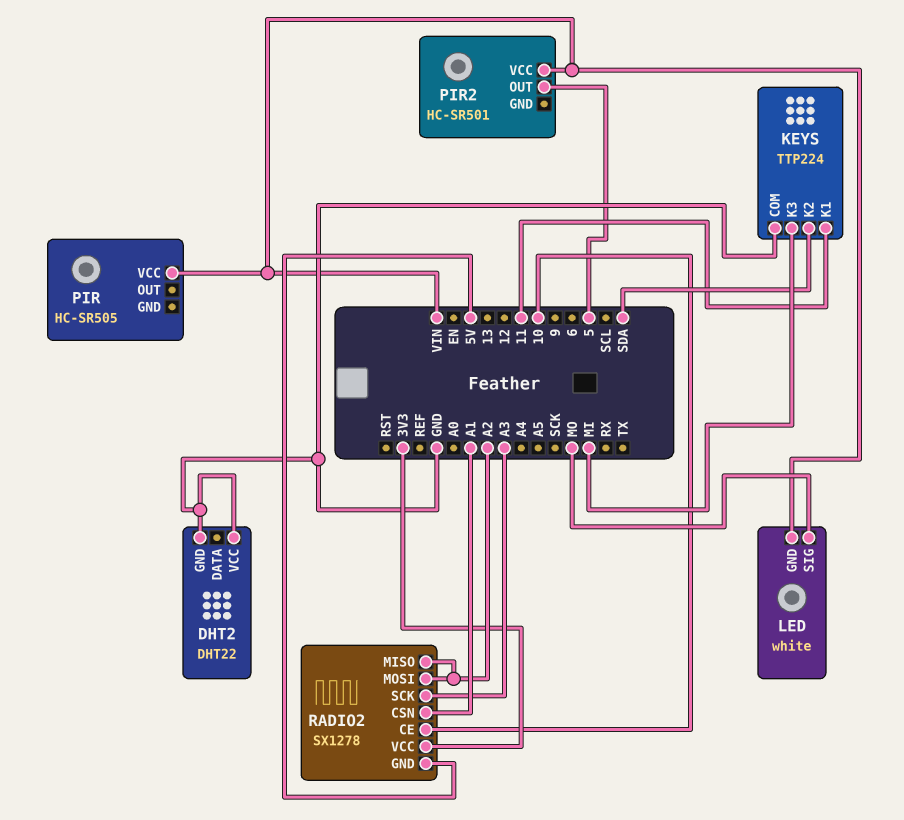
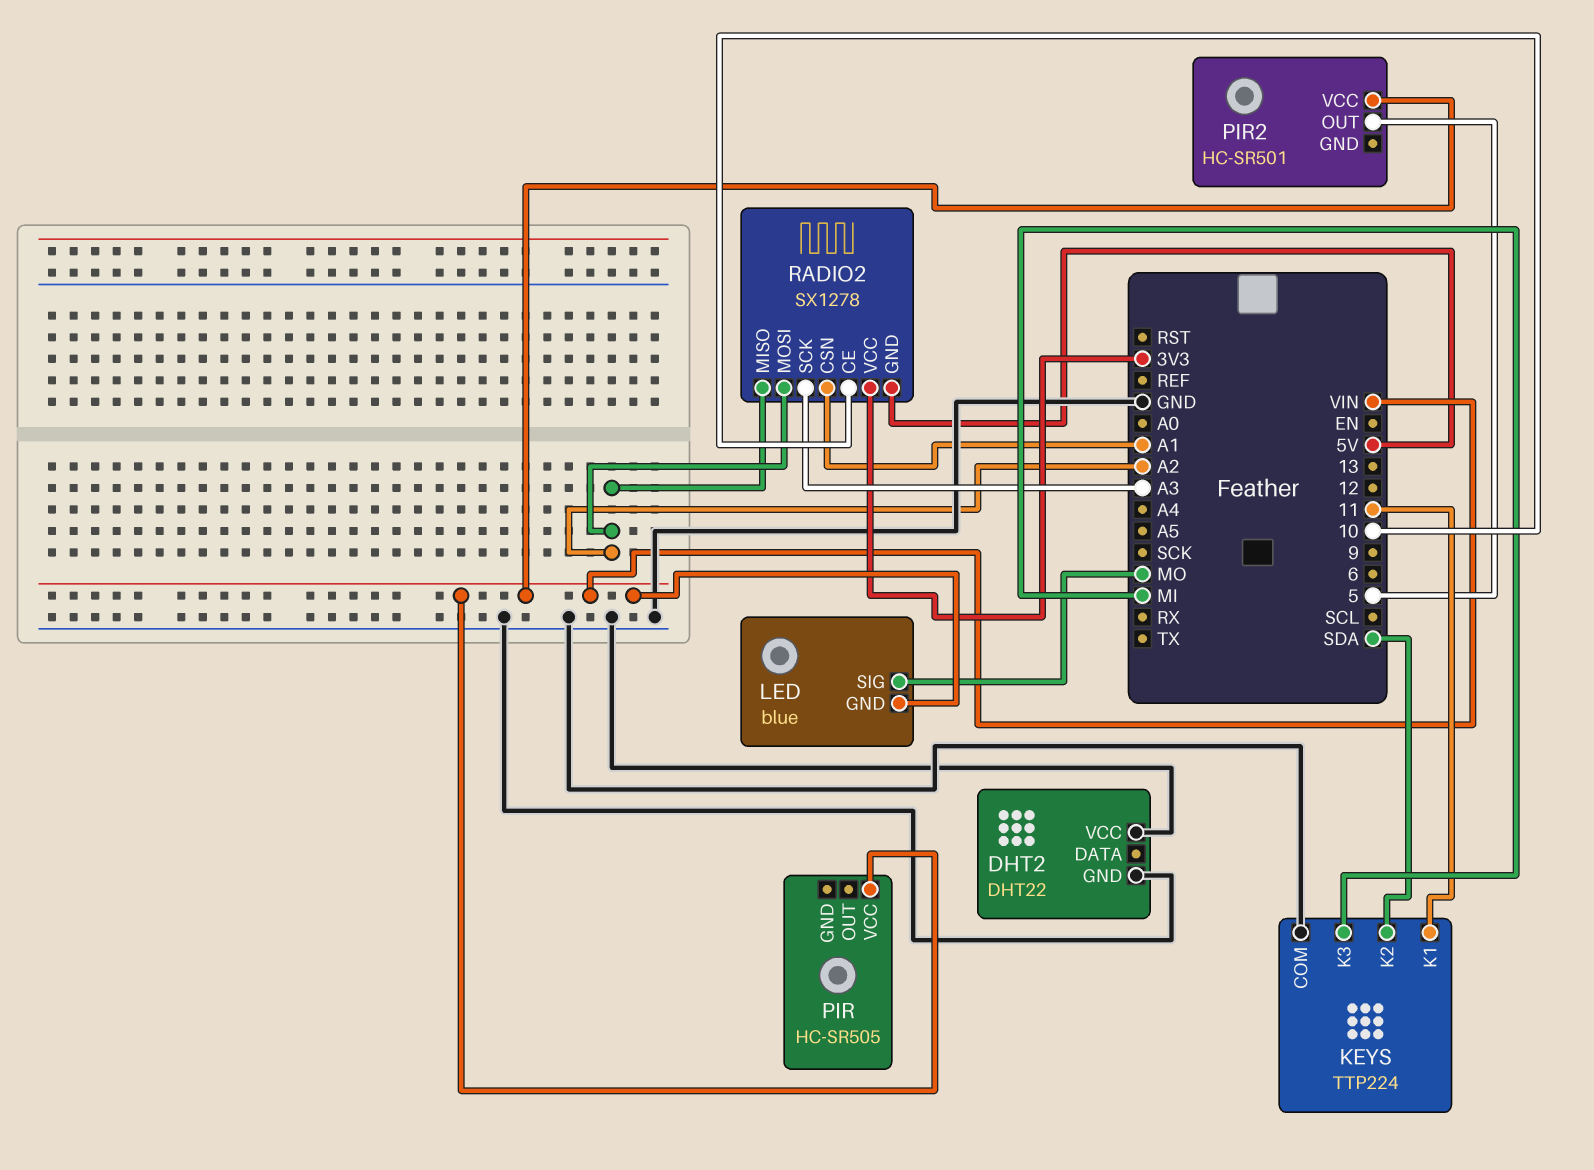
LED: white -> blue

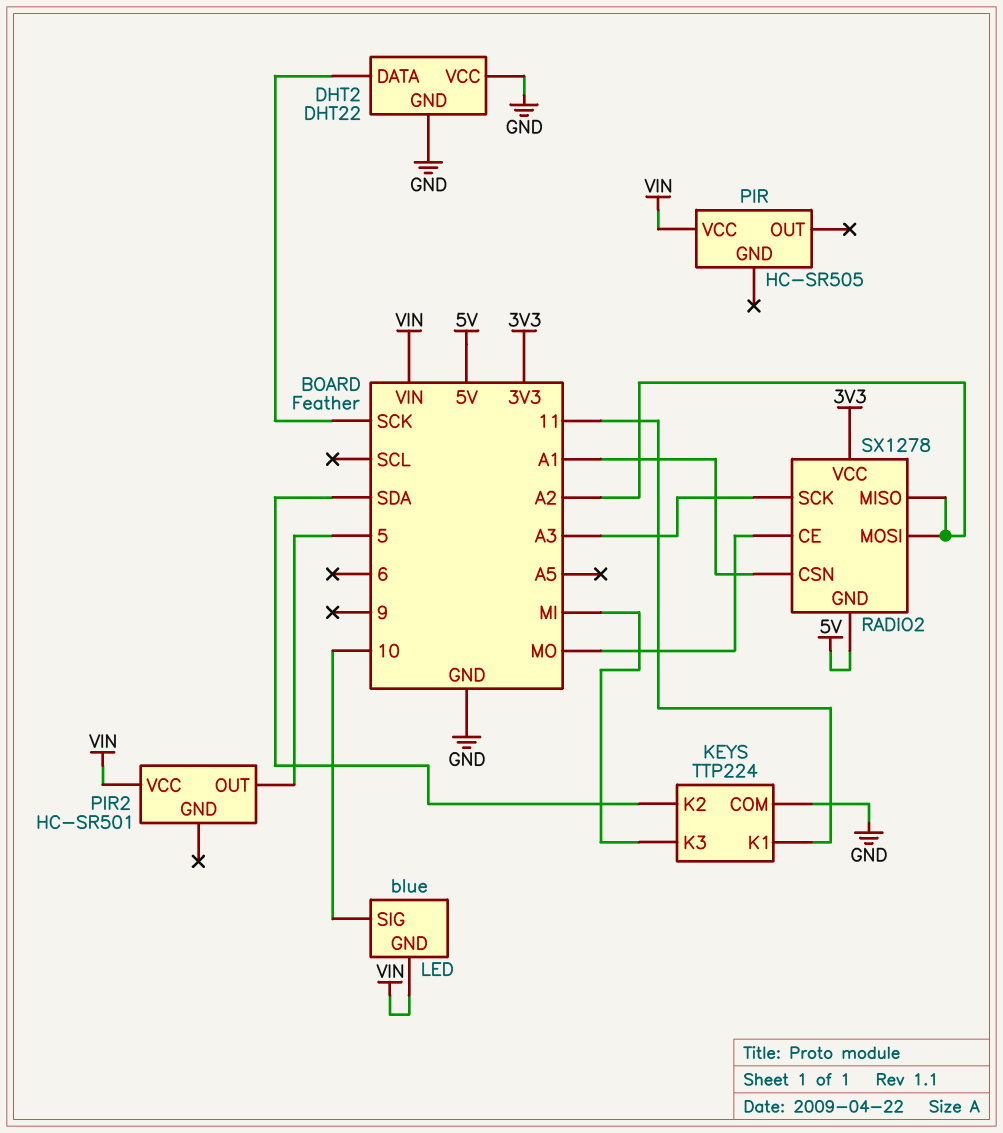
DHT2 pin DATA: none -> SCK
LED pin SIG: MO -> 10
RADIO2 pin CE: 10 -> MO

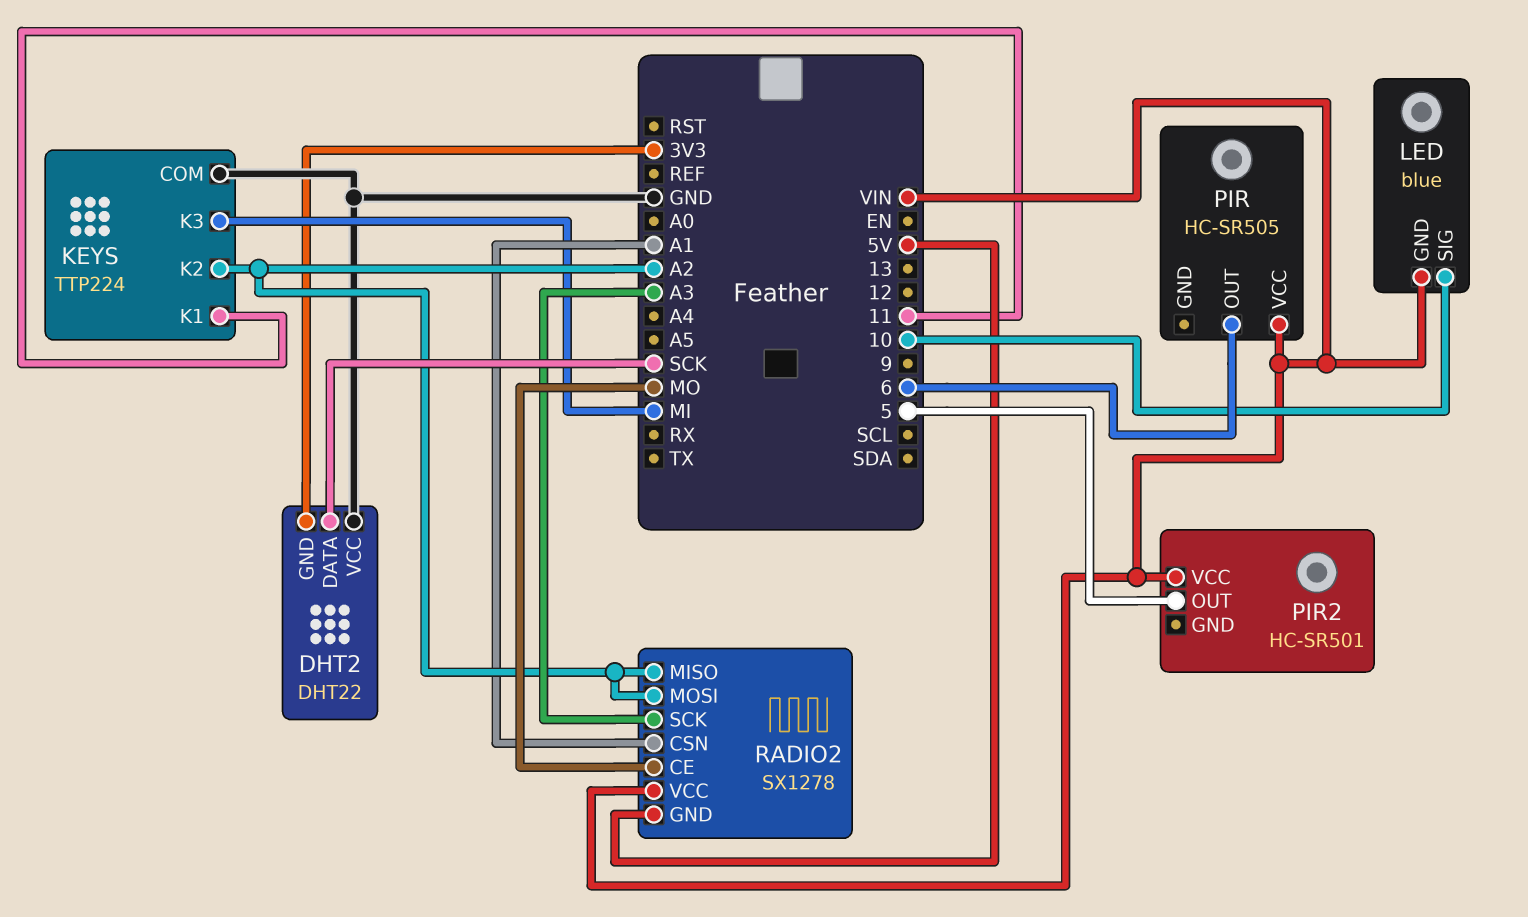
DHT2 pin GND: GND -> 3V3
KEYS pin K2: SDA -> A2
PIR pin OUT: none -> 6
RADIO2 pin VCC: 3V3 -> VIN

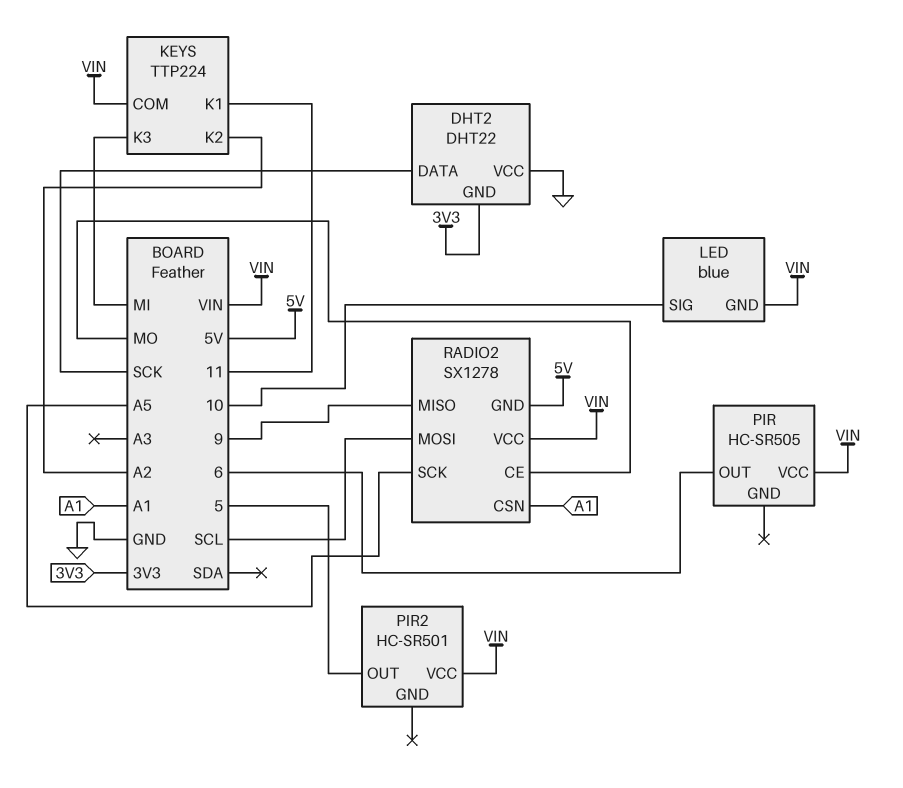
KEYS pin COM: GND -> VIN
RADIO2 pin MISO: A2 -> 9
RADIO2 pin MOSI: A2 -> SCL
RADIO2 pin SCK: A3 -> A5

